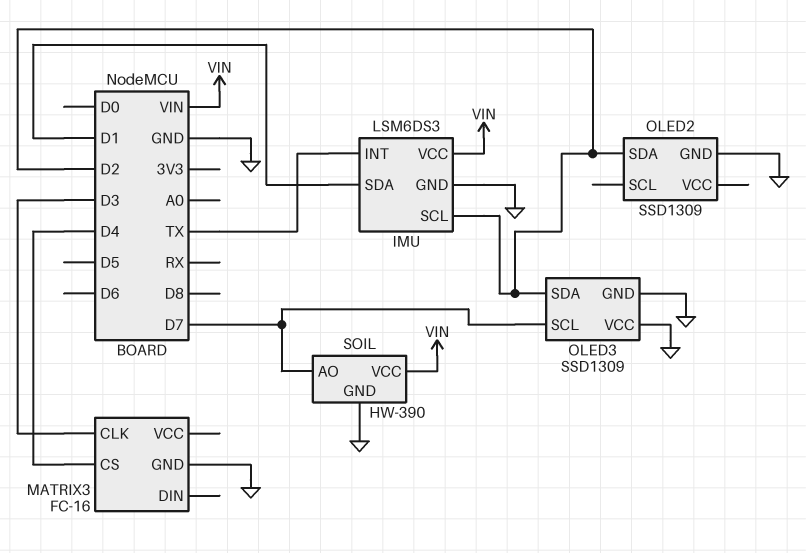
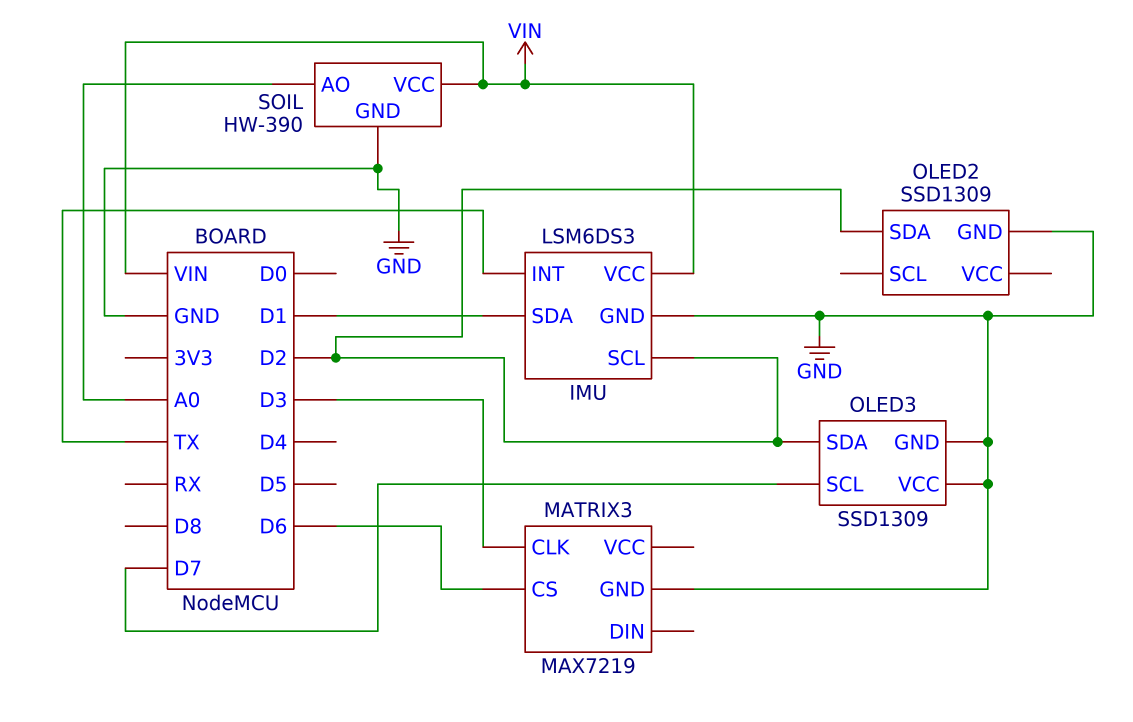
MATRIX3: FC-16 -> MAX7219
MATRIX3 pin CS: D4 -> D6
SOIL pin AO: D7 -> A0

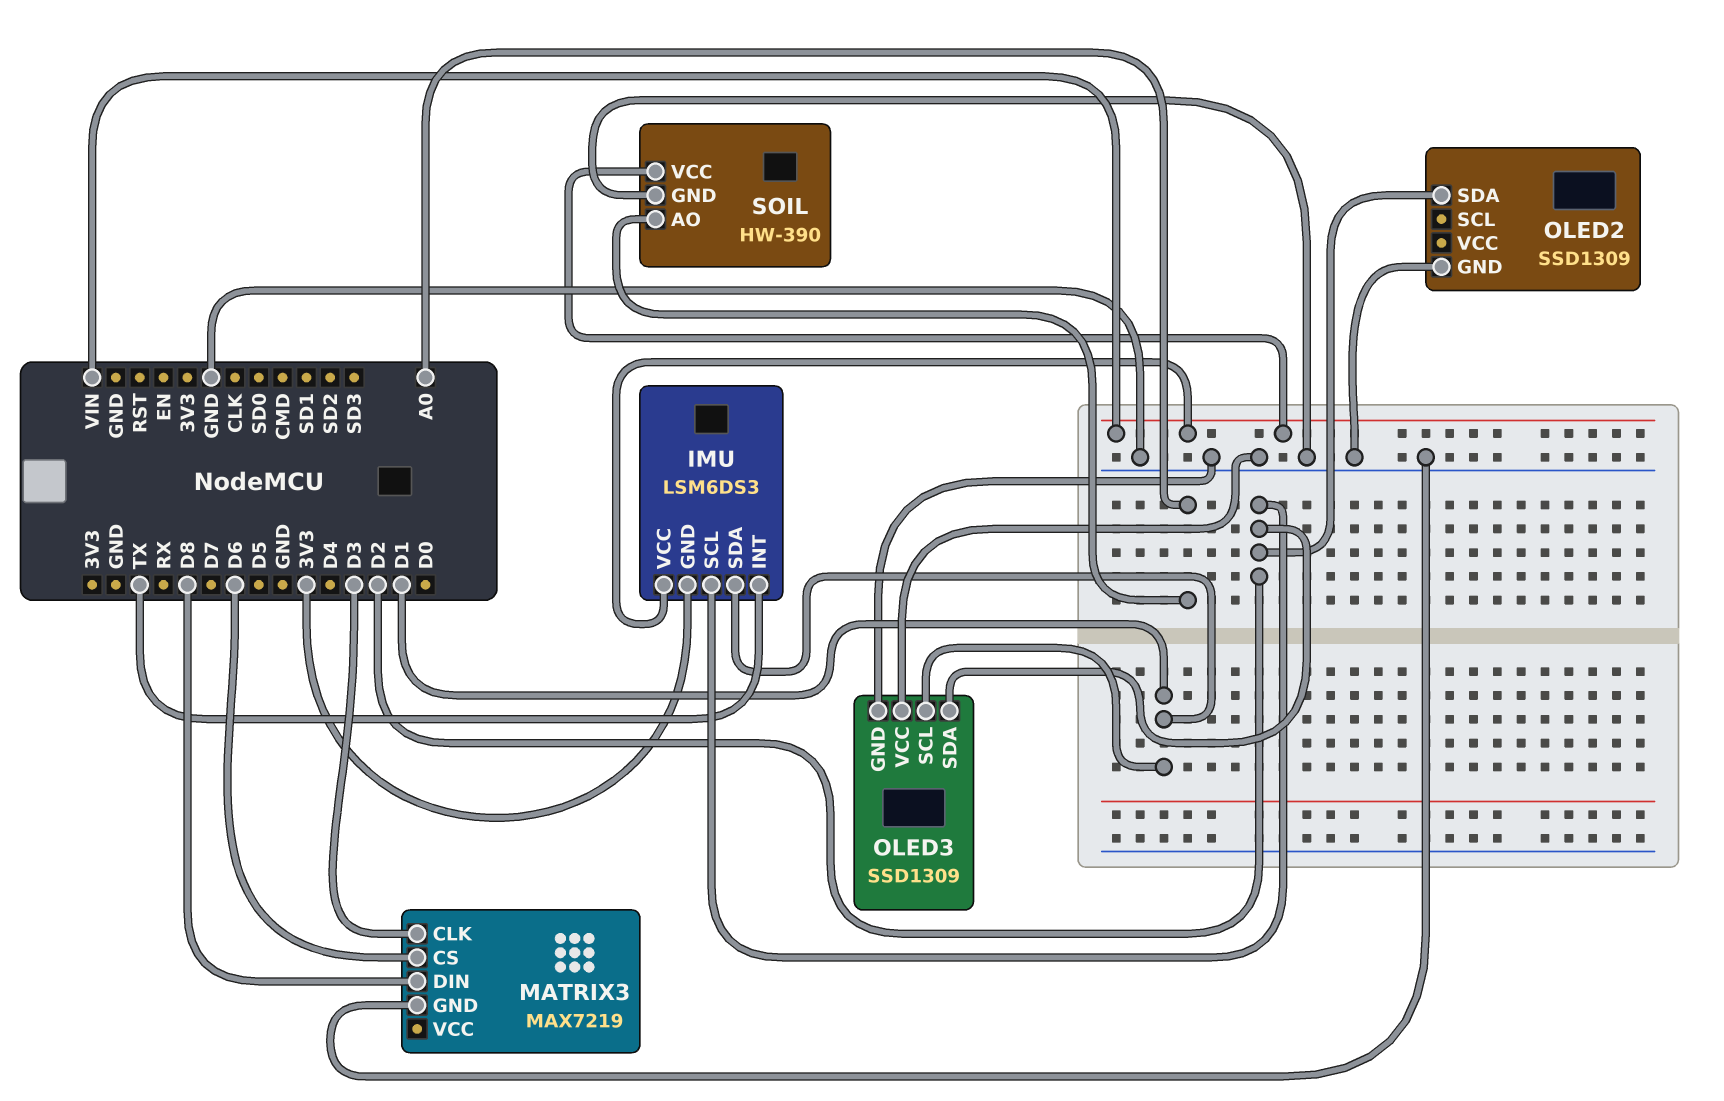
IMU pin GND: GND -> 3V3
MATRIX3 pin DIN: none -> D8
OLED3 pin SCL: D7 -> D1

